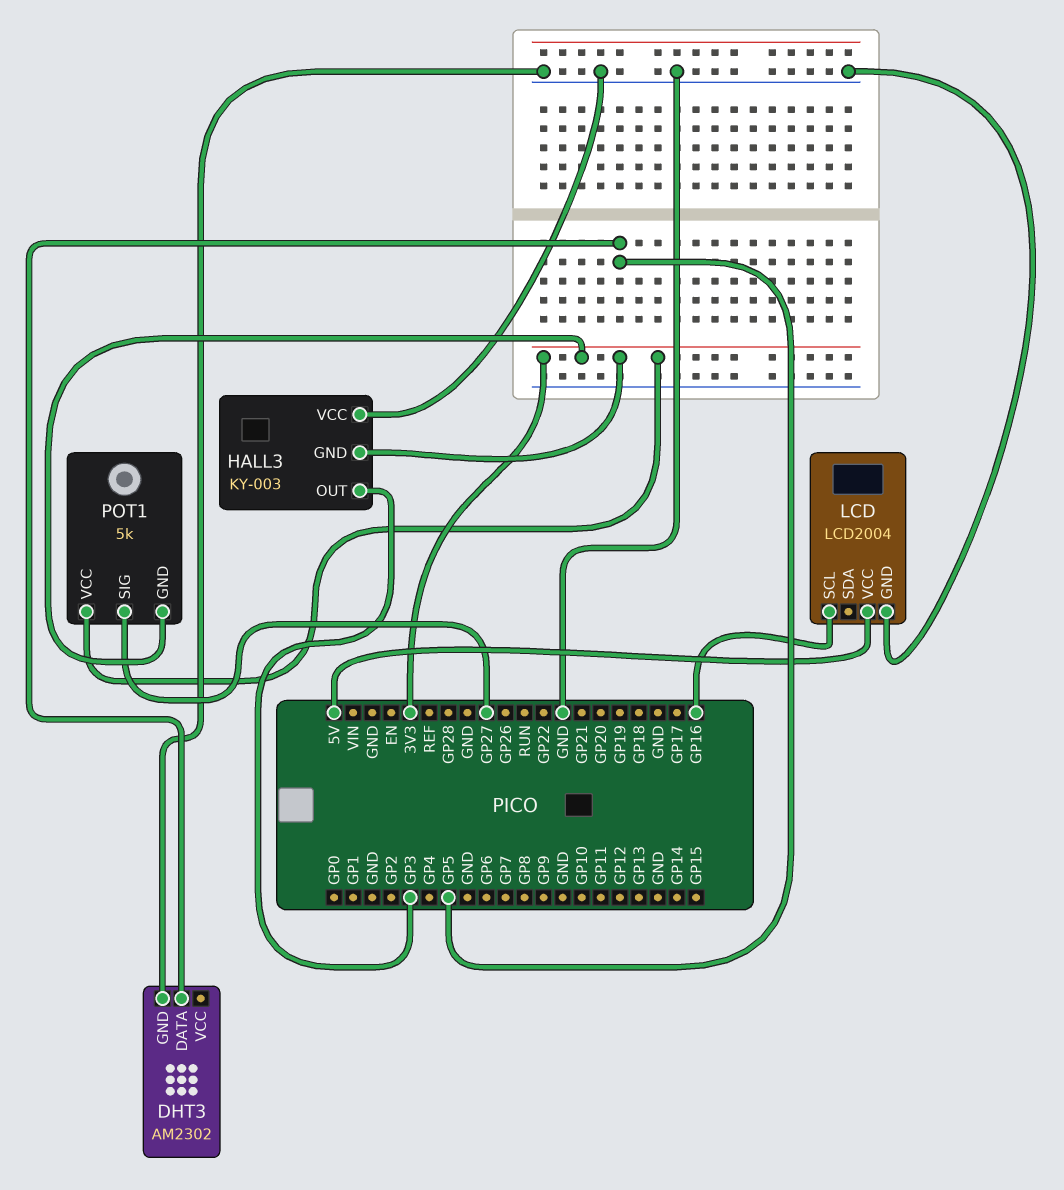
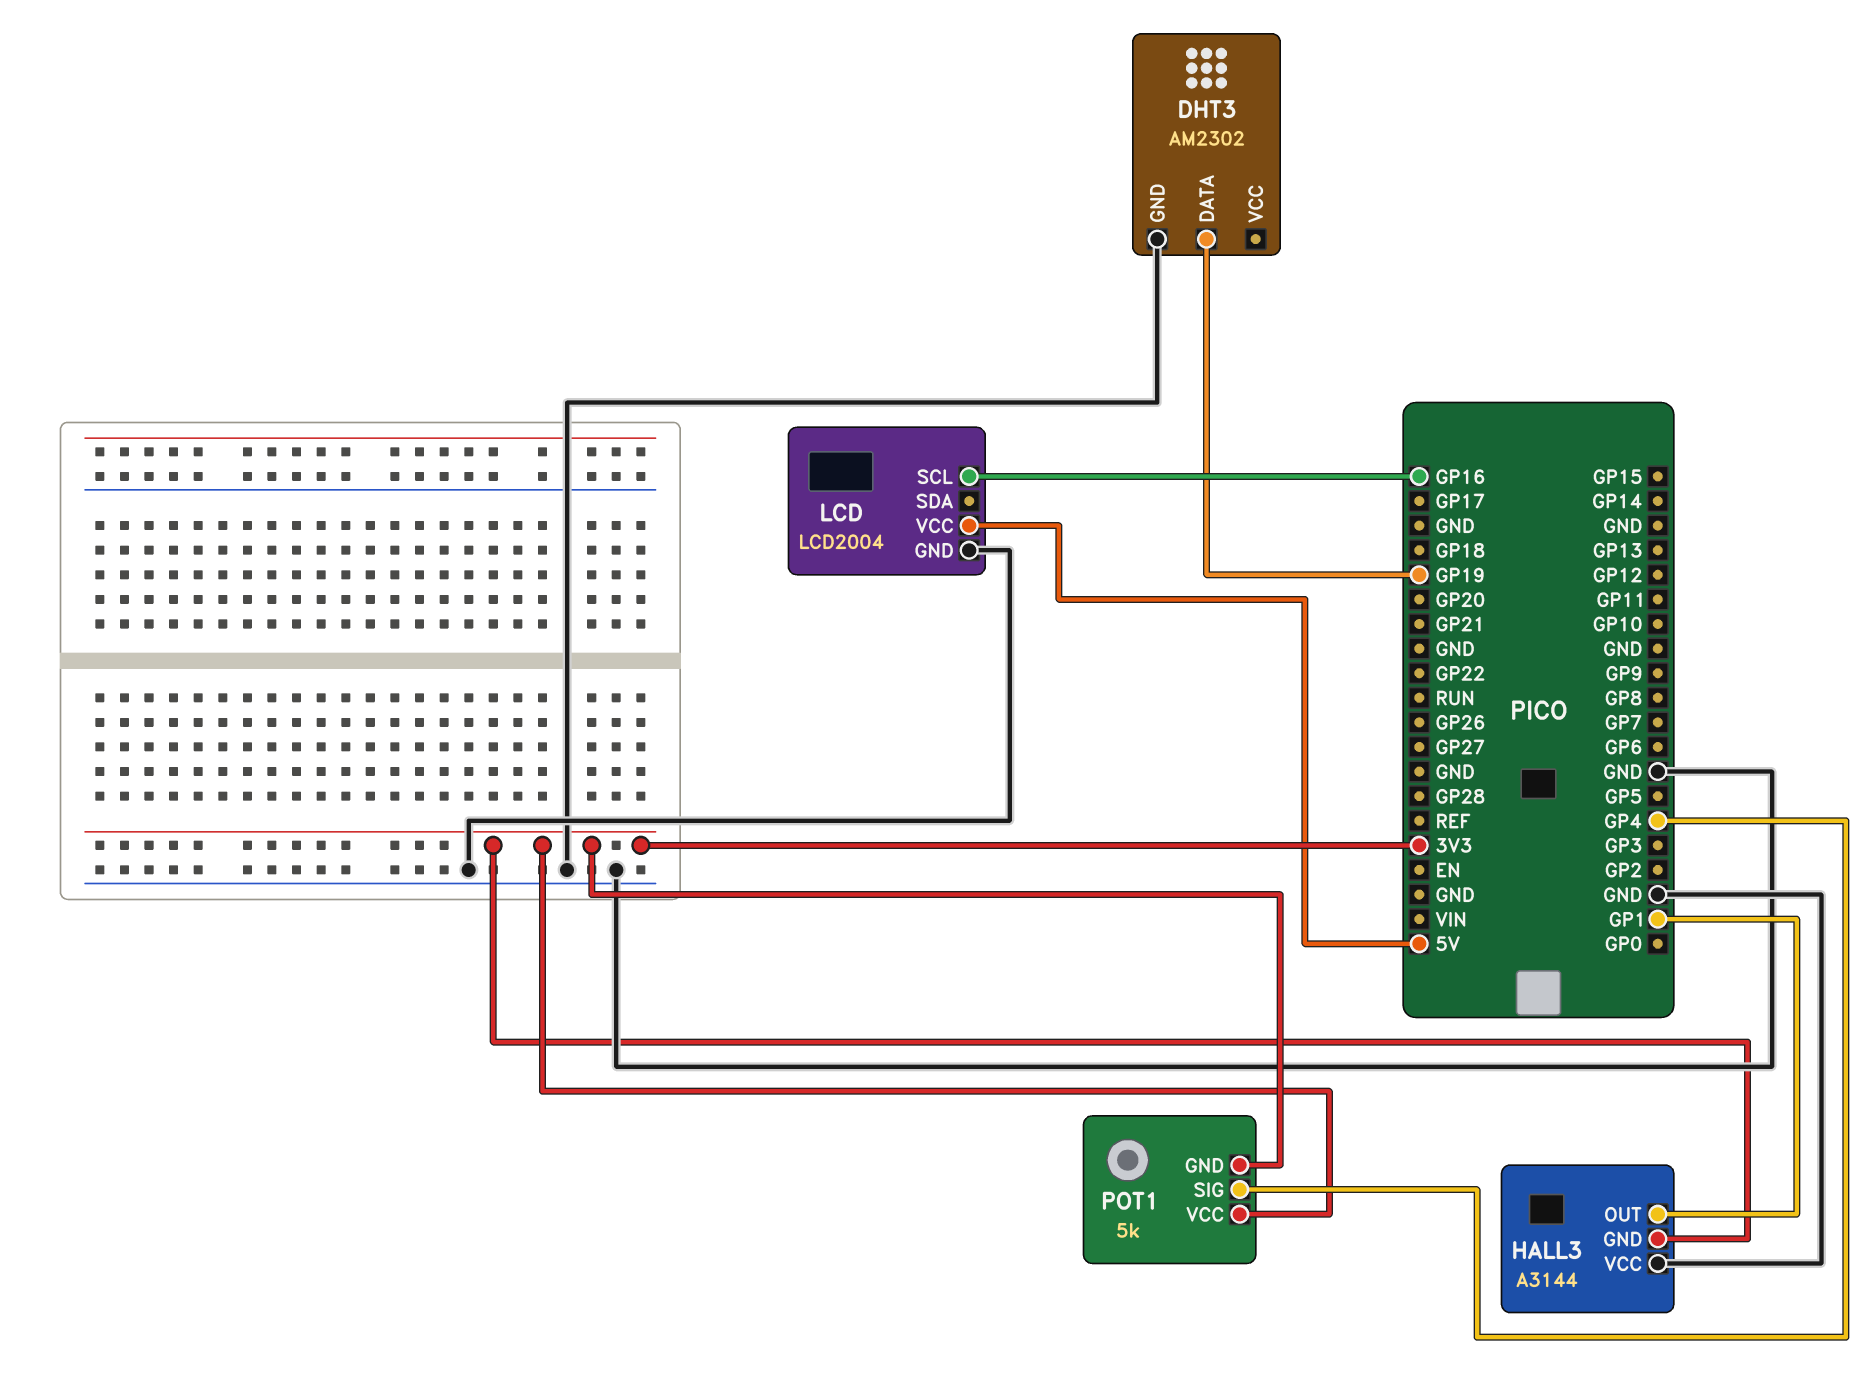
DHT3 pin DATA: GP5 -> GP19
HALL3: KY-003 -> A3144
HALL3 pin OUT: GP3 -> GP1
POT1 pin SIG: GP27 -> GP4

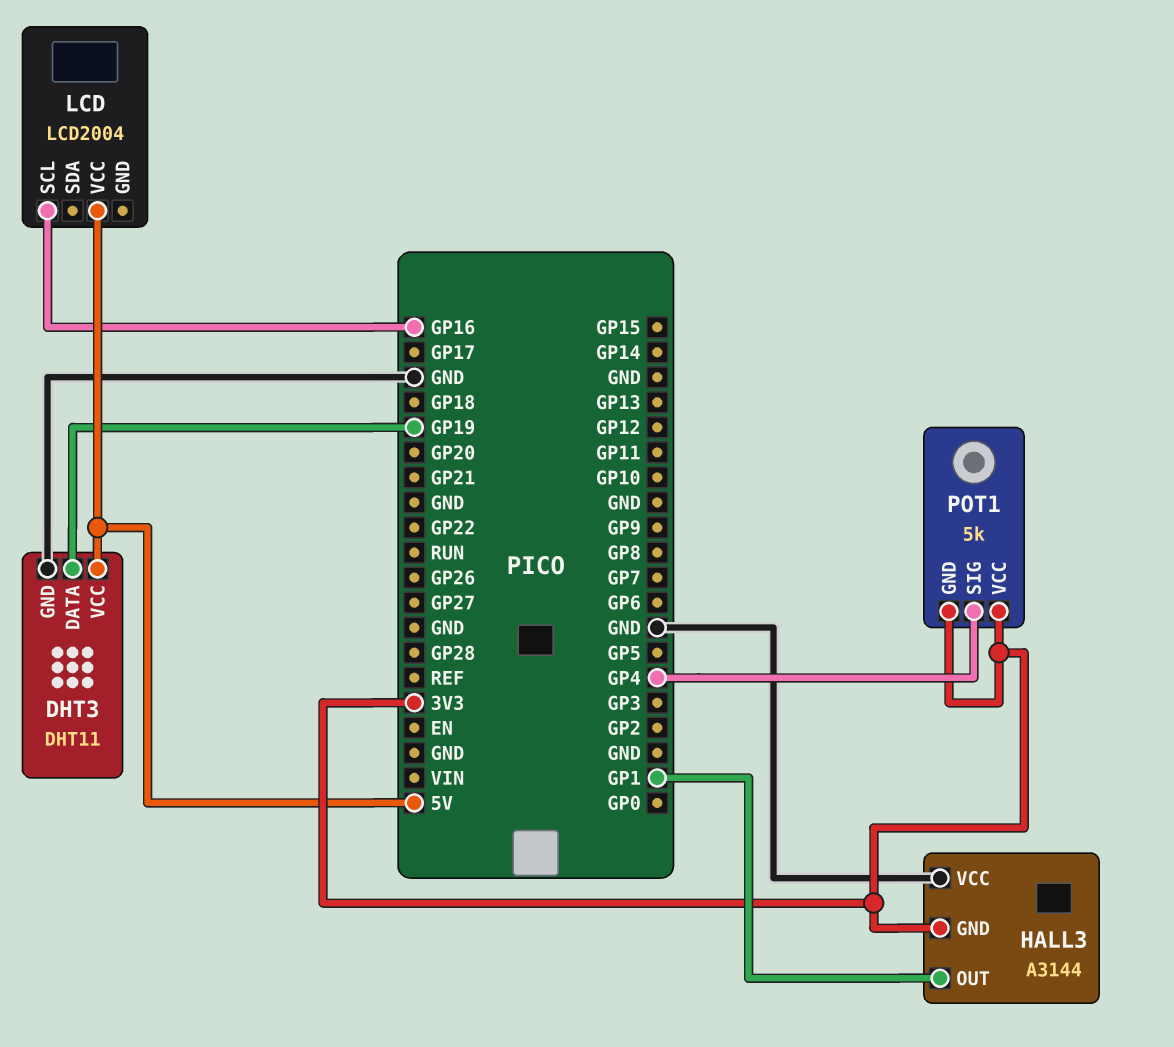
DHT3: AM2302 -> DHT11
DHT3 pin VCC: none -> 5V
LCD pin GND: GND -> none

